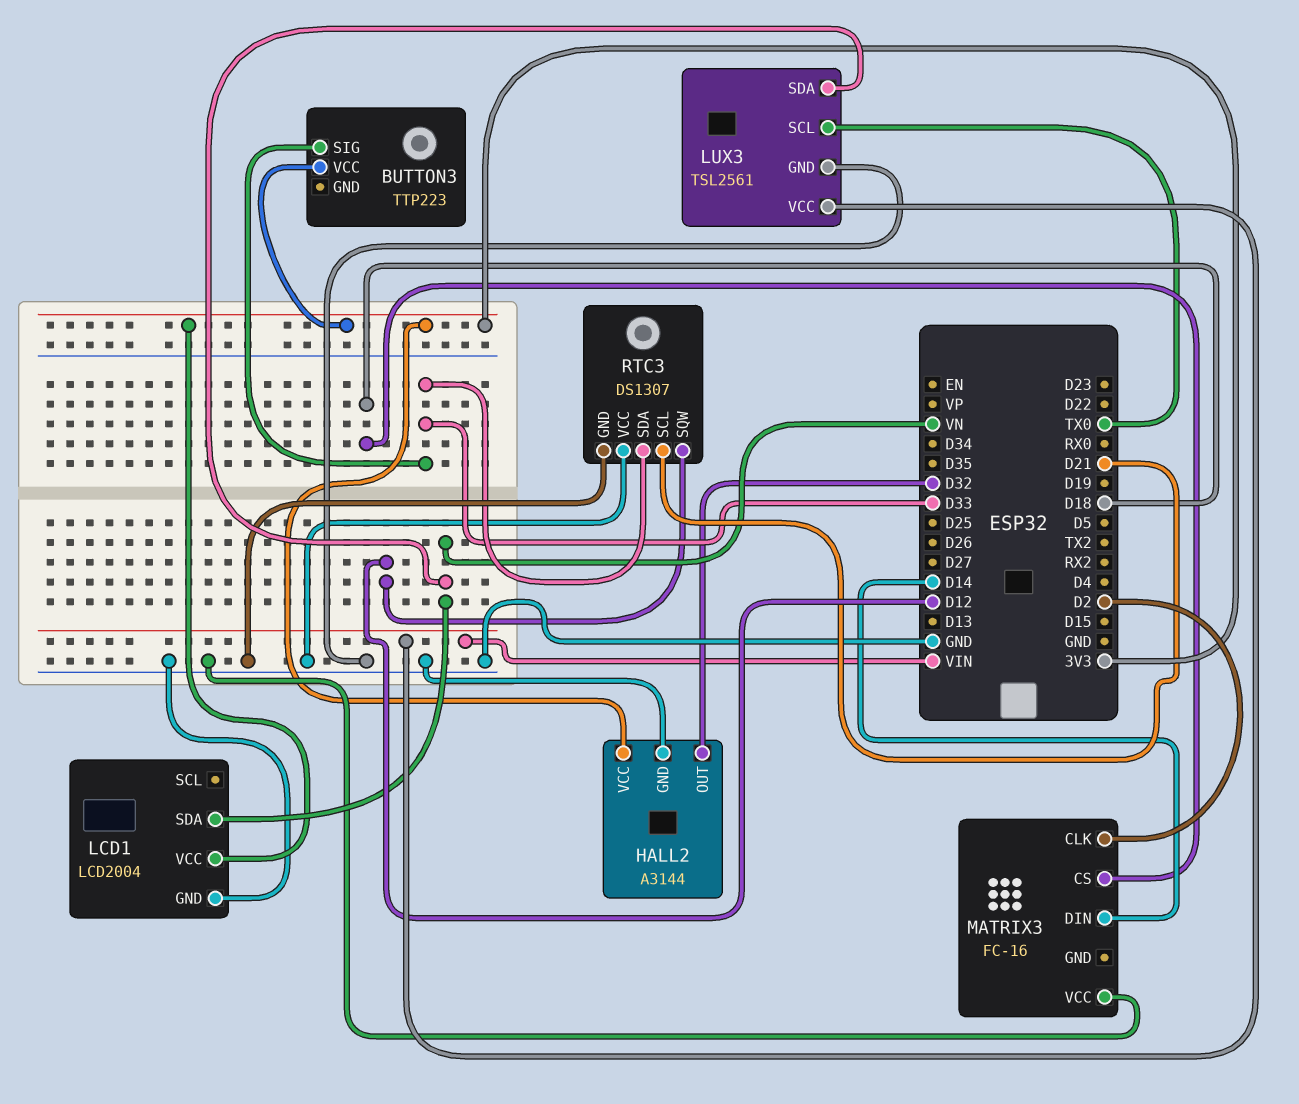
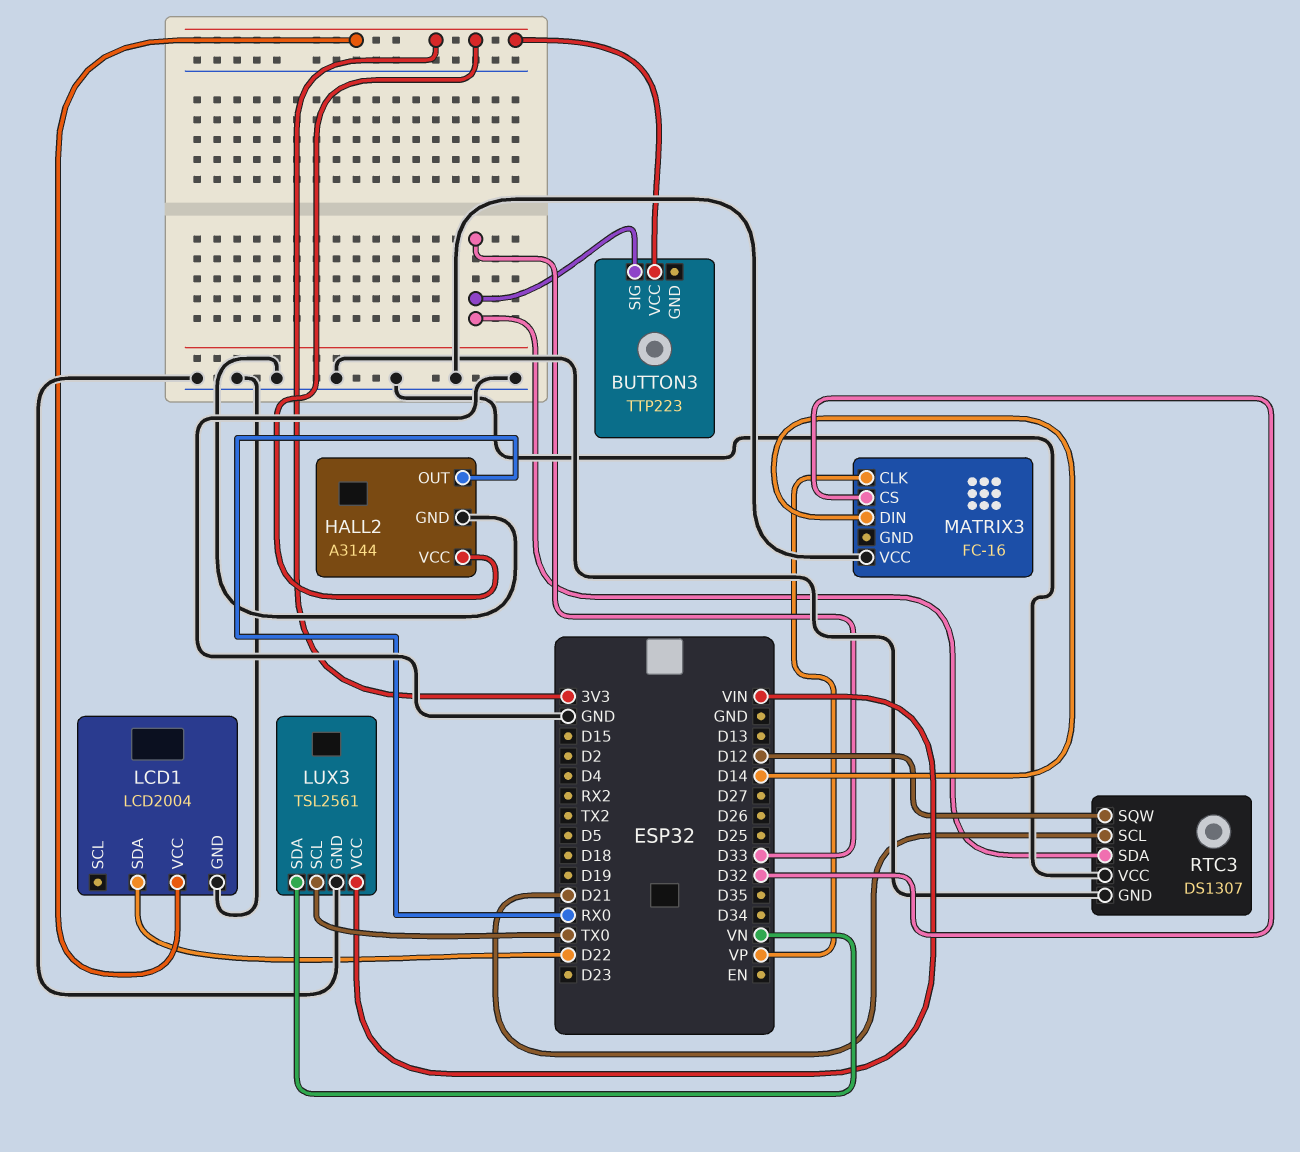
HALL2 pin OUT: D32 -> RX0
LCD1 pin SDA: VN -> D22
MATRIX3 pin CLK: D2 -> VP
MATRIX3 pin CS: D18 -> D32

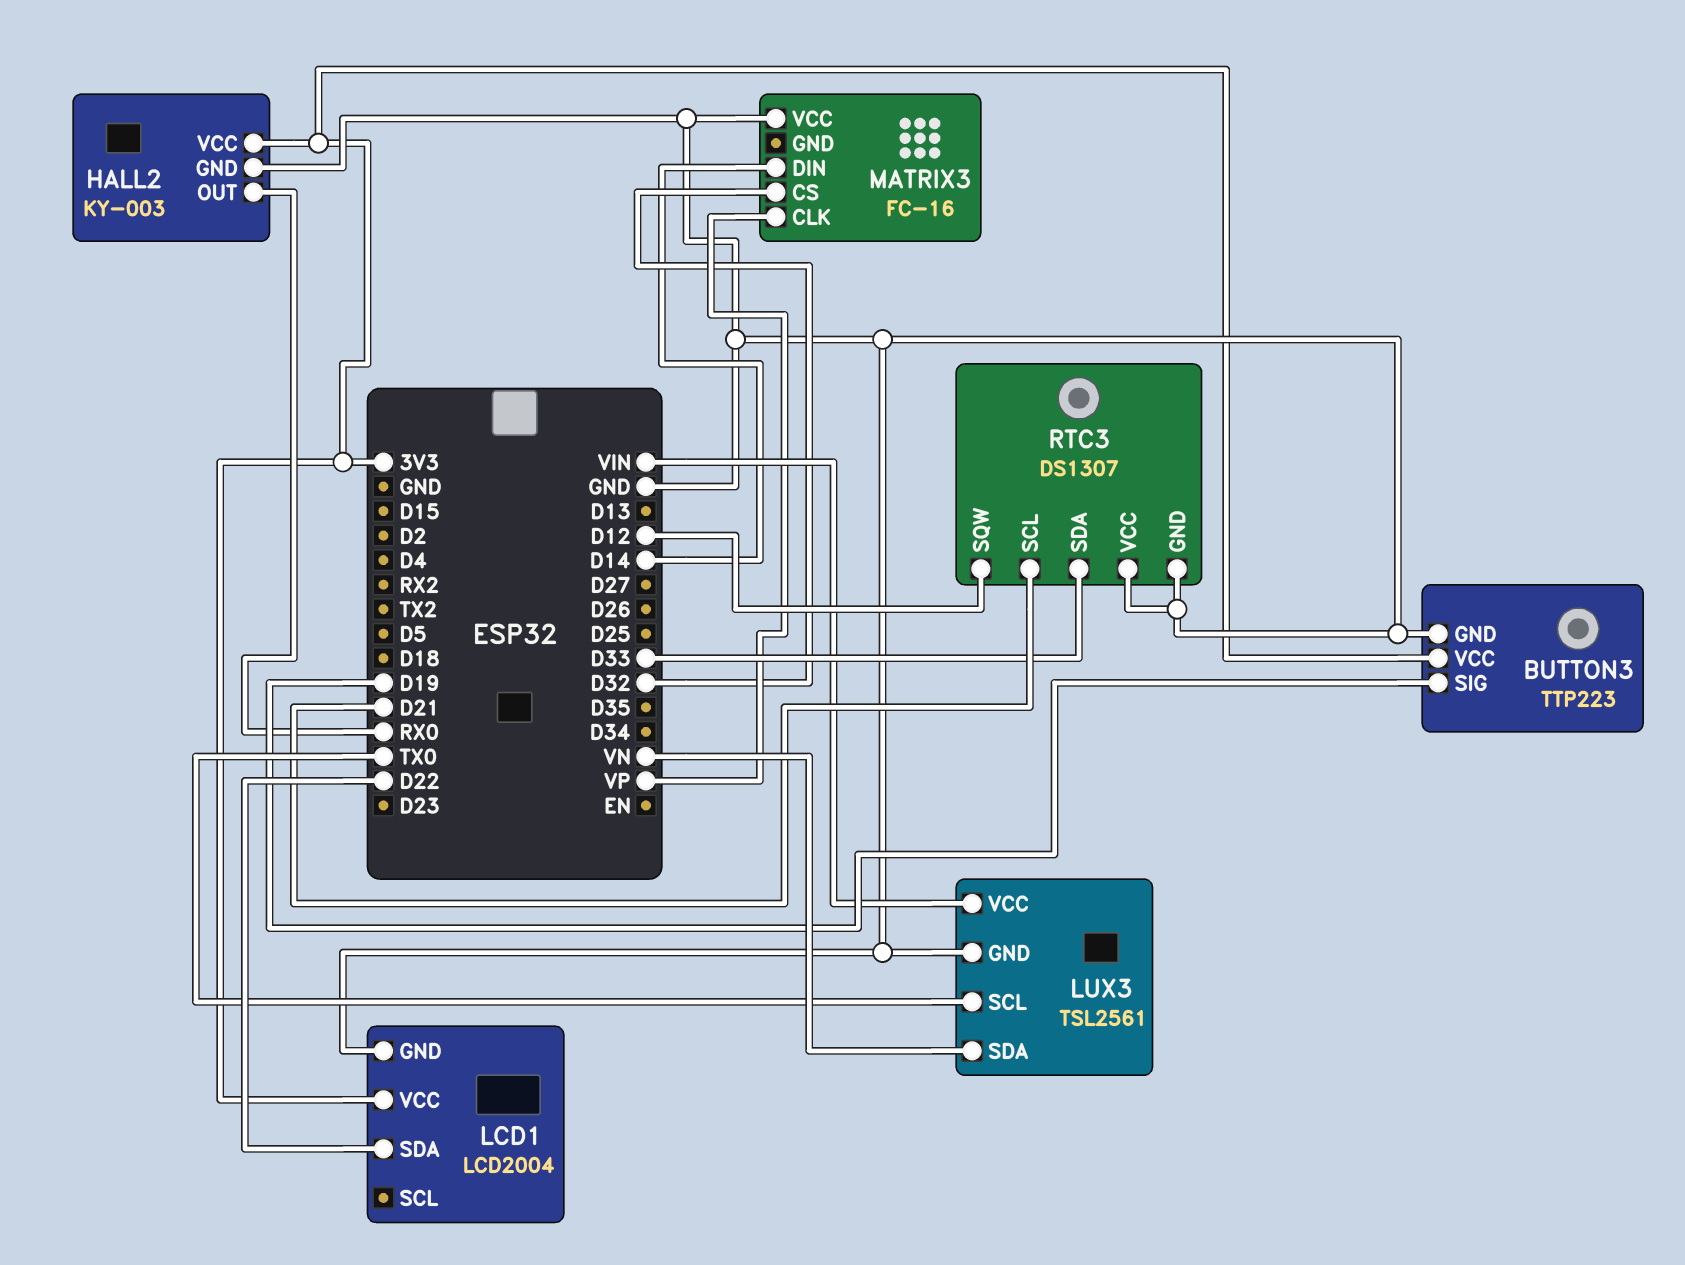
BUTTON3 pin GND: none -> GND
BUTTON3 pin SIG: D33 -> D19
HALL2: A3144 -> KY-003

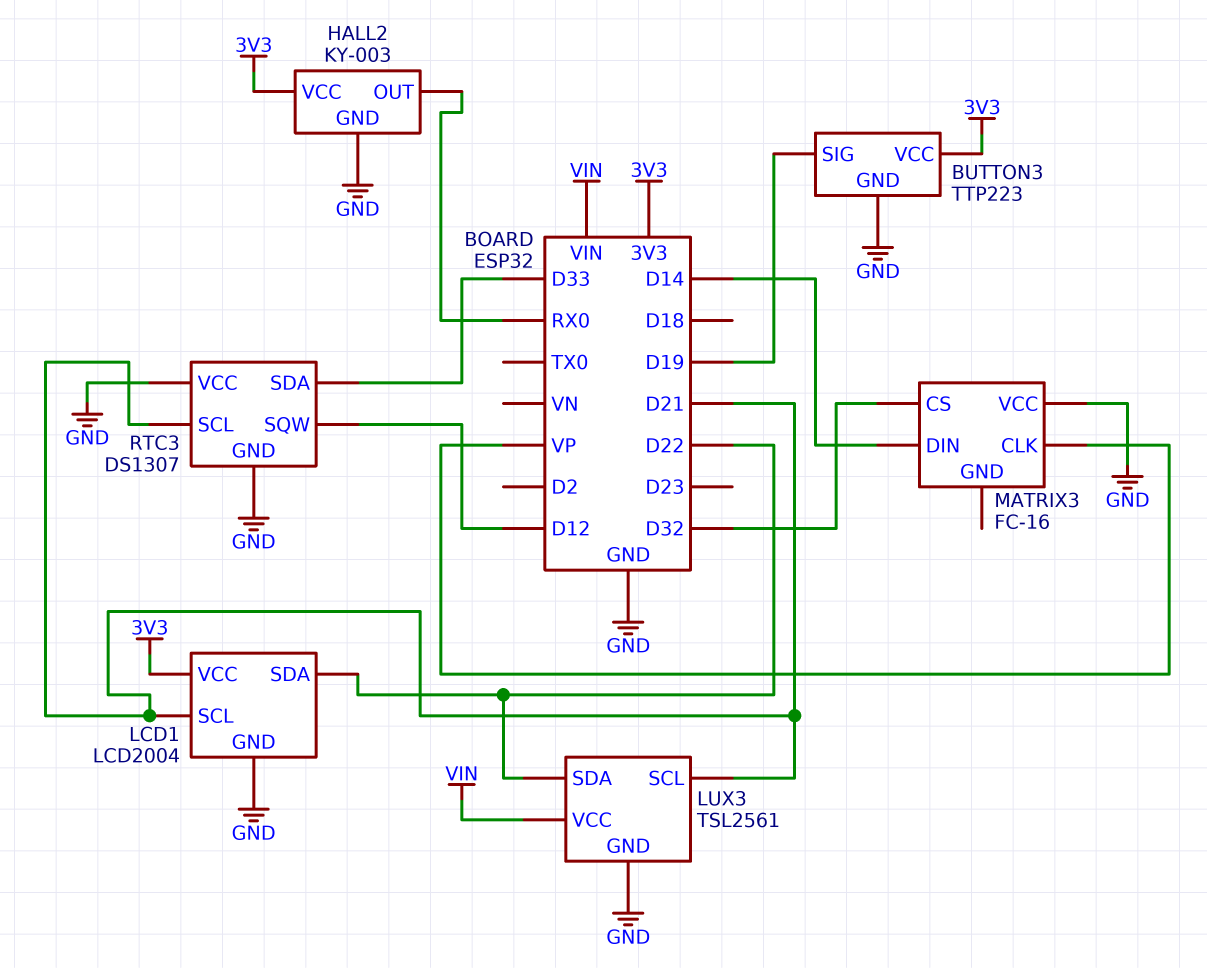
LCD1 pin SCL: none -> D21
LUX3 pin SCL: TX0 -> D21
LUX3 pin SDA: VN -> D22

